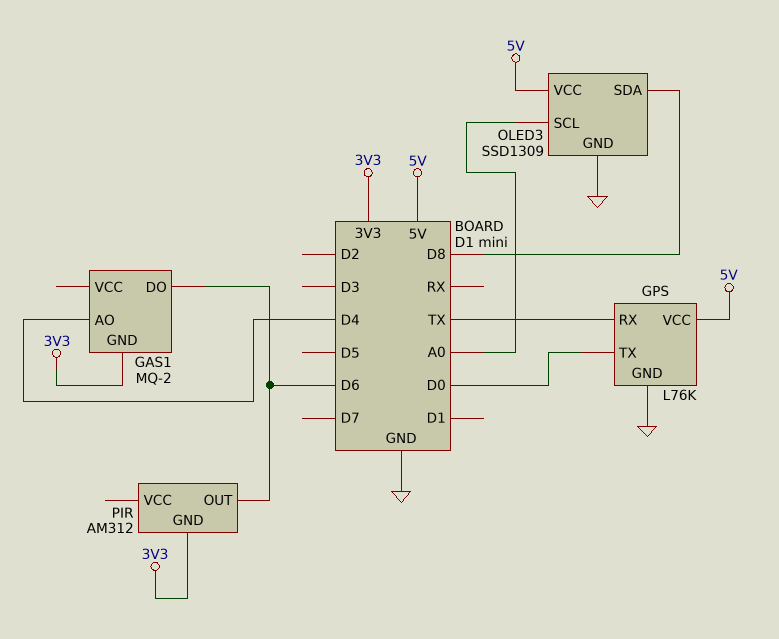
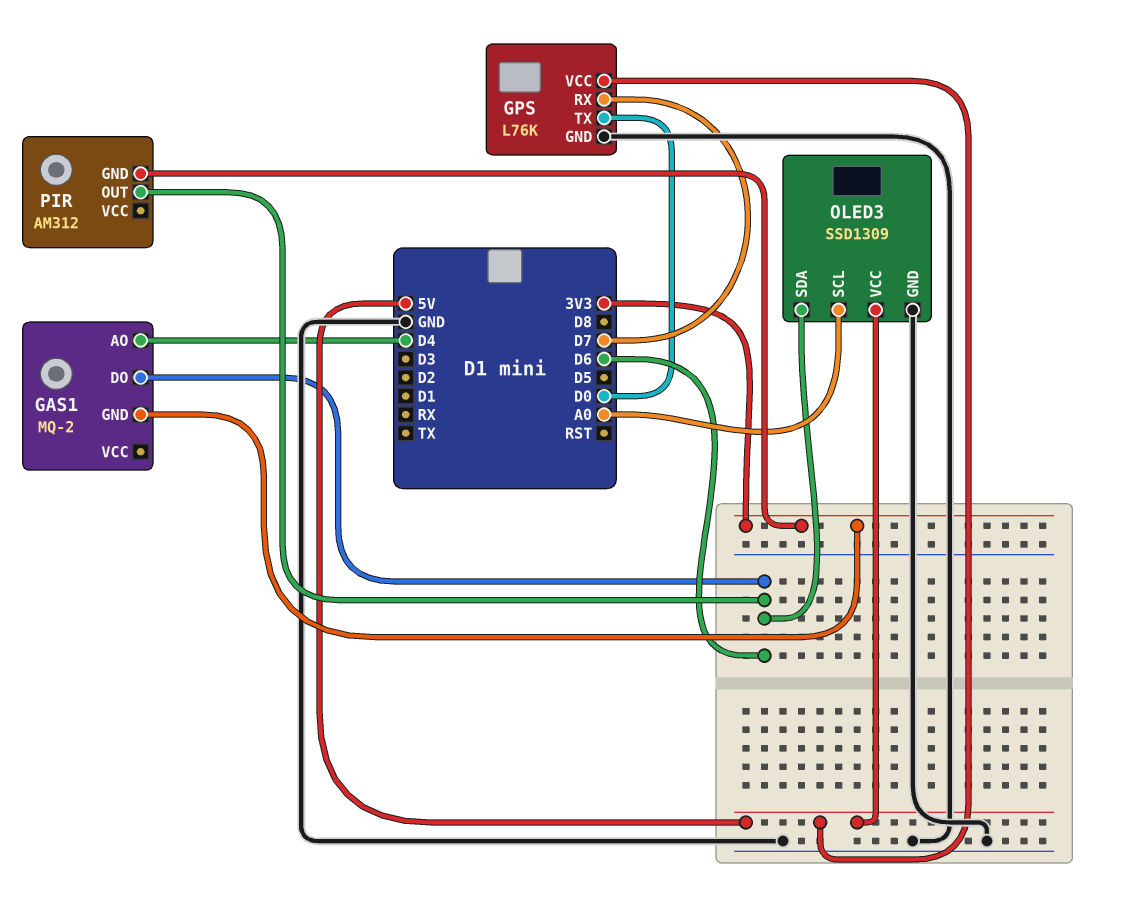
GPS pin RX: TX -> D7
OLED3 pin SDA: D8 -> D6

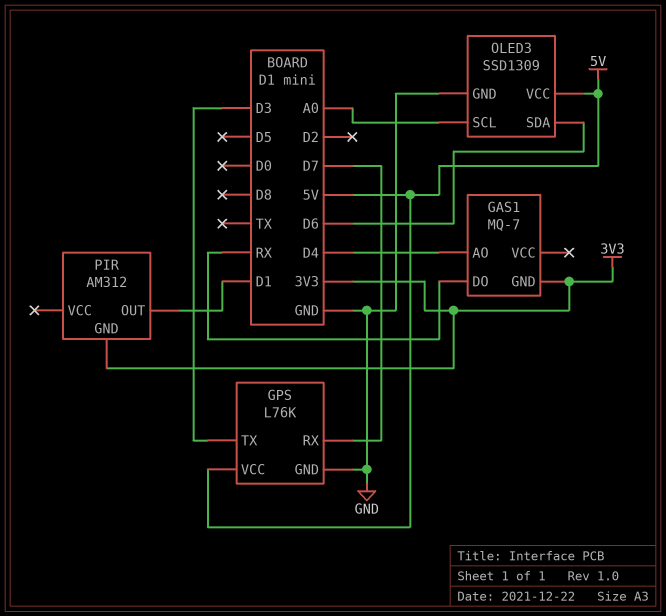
GAS1: MQ-2 -> MQ-7
GAS1 pin DO: D6 -> RX
GPS pin TX: D0 -> D3
PIR pin OUT: D6 -> D1

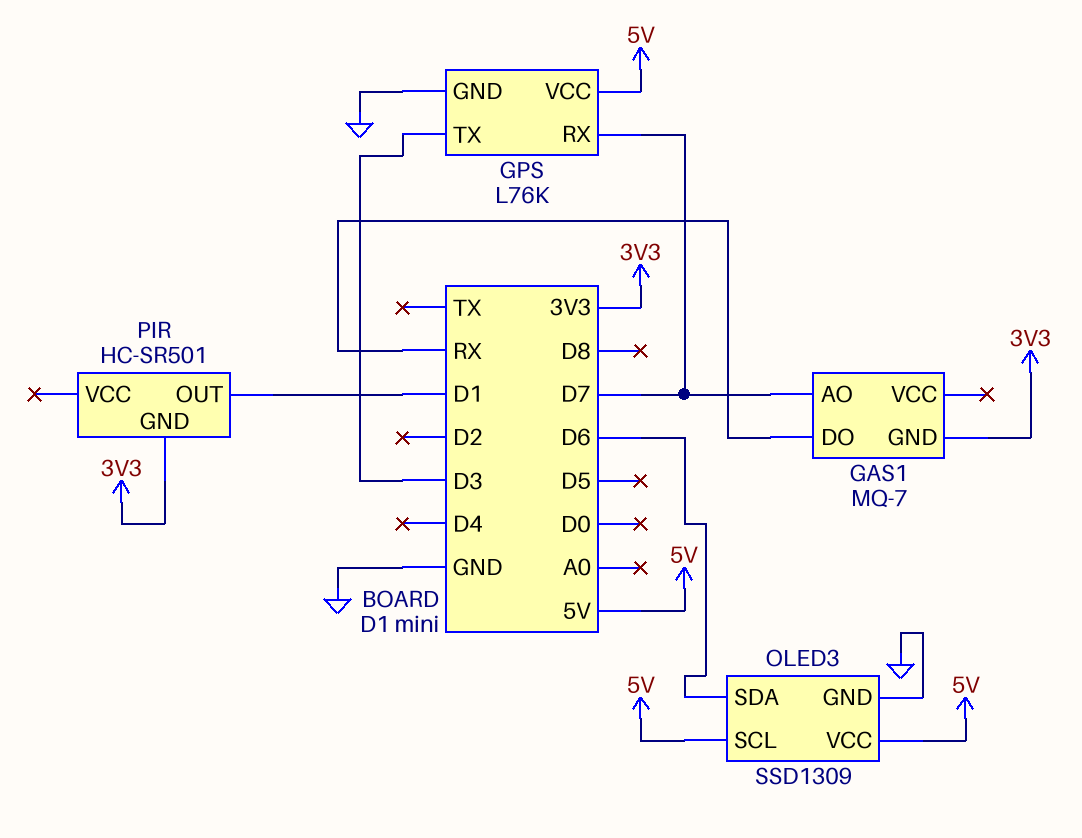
GAS1 pin AO: D4 -> D7
OLED3 pin SCL: A0 -> 5V
PIR: AM312 -> HC-SR501

